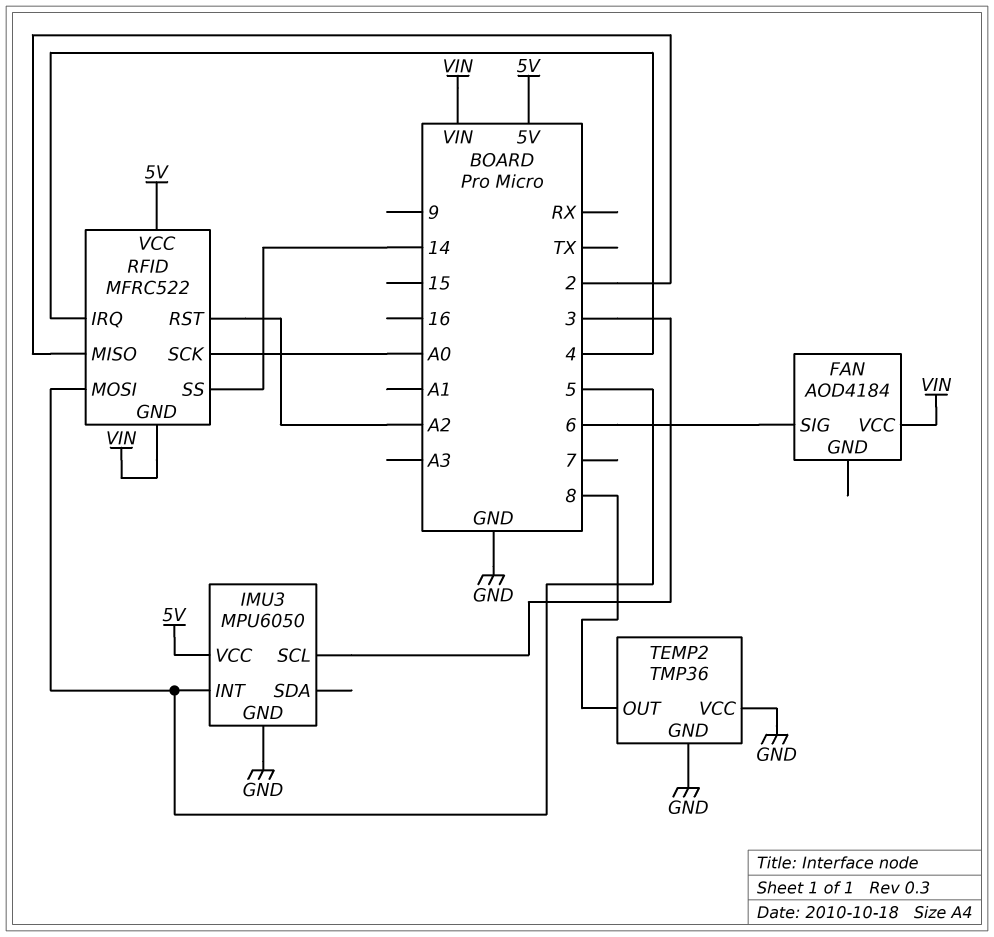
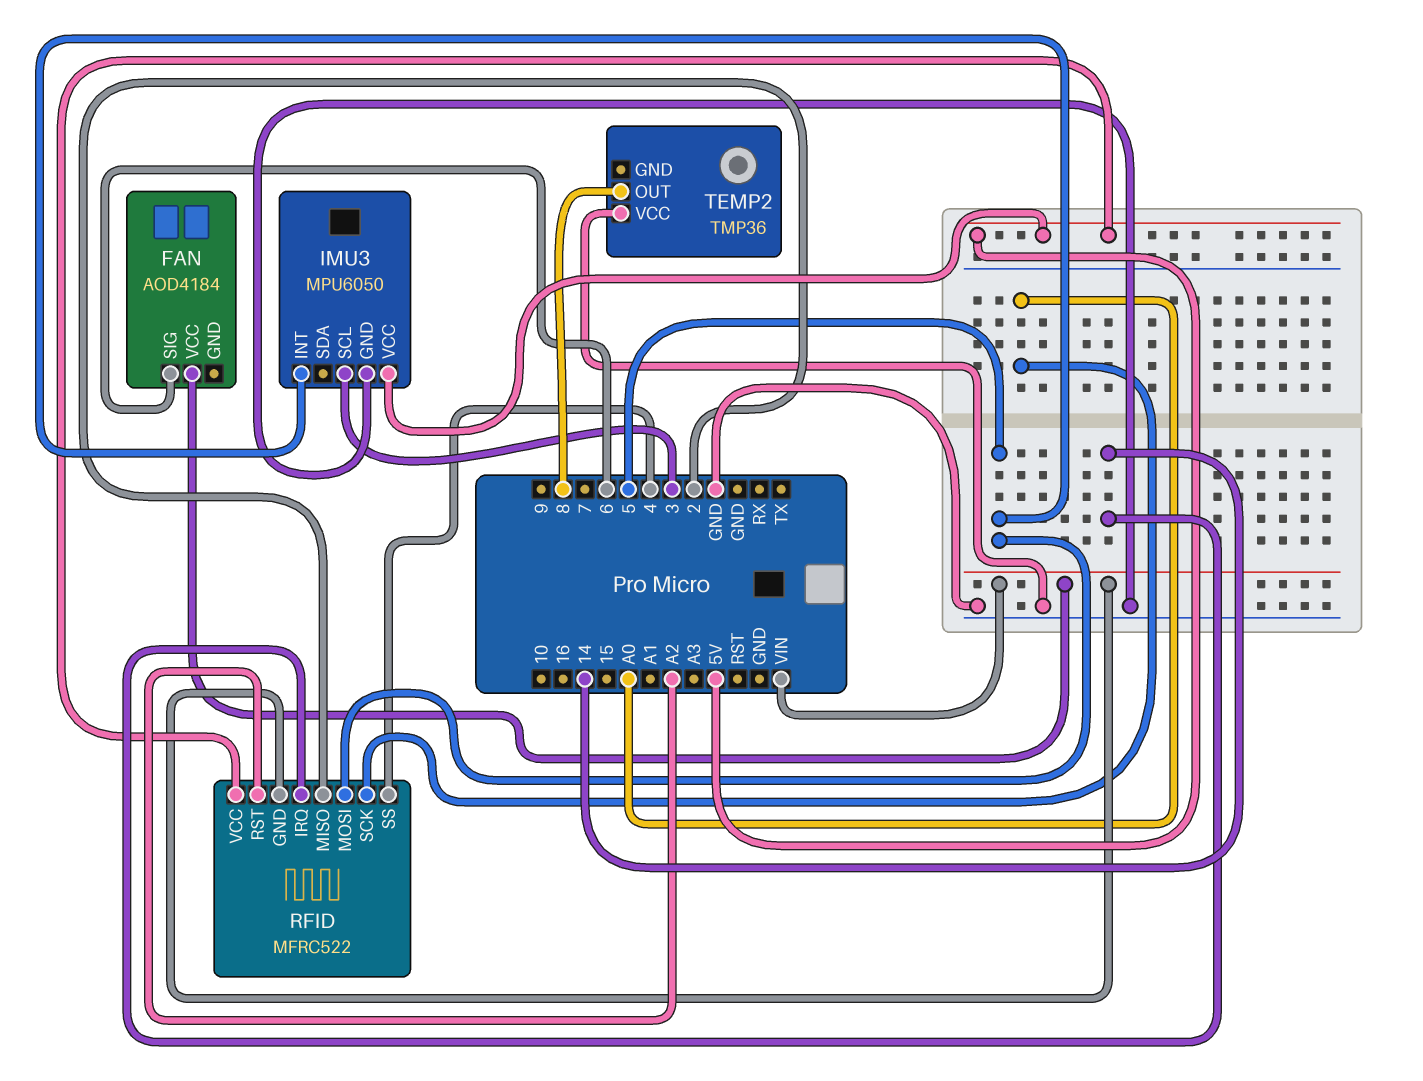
RFID pin IRQ: 4 -> 14
RFID pin SS: 14 -> 4
TEMP2 pin GND: GND -> none

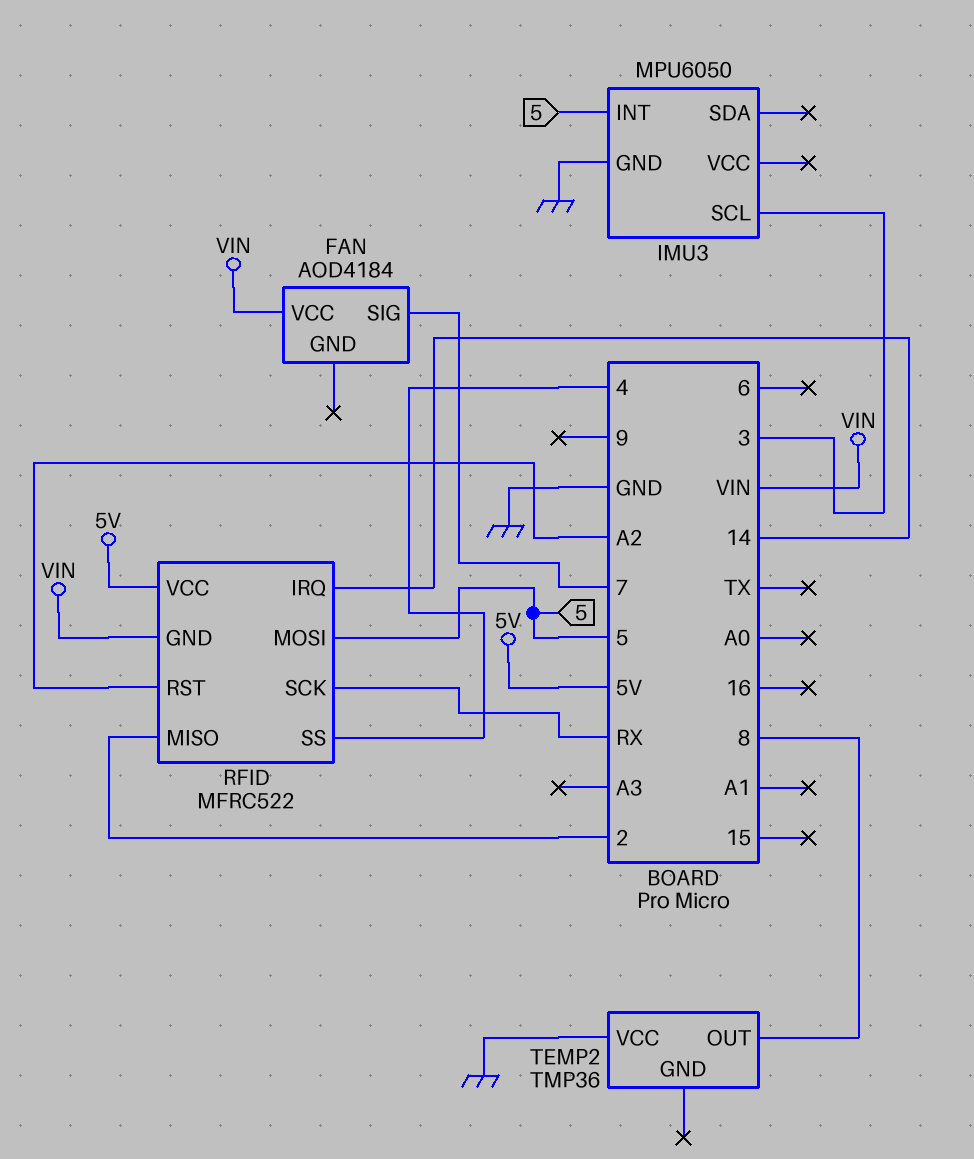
FAN pin SIG: 6 -> 7
IMU3 pin VCC: 5V -> none
RFID pin SCK: A0 -> RX

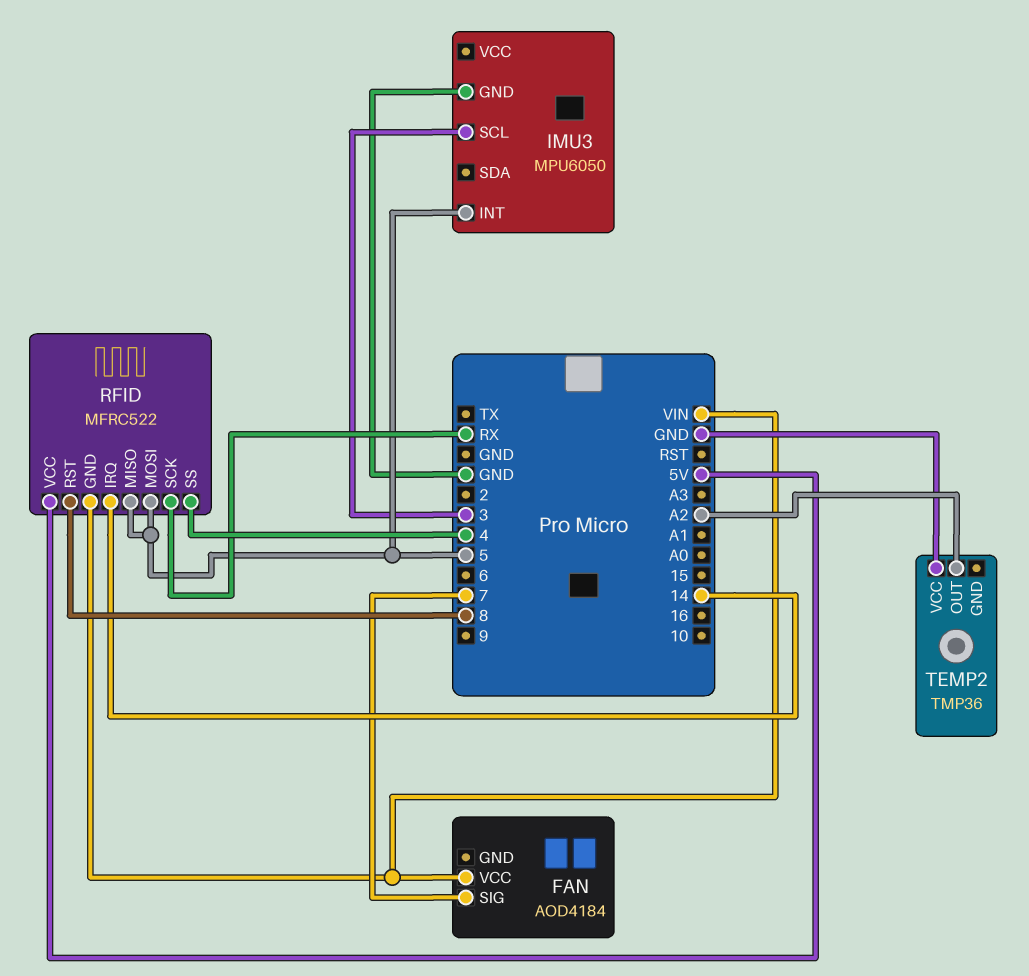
RFID pin MISO: 2 -> 5
RFID pin RST: A2 -> 8
TEMP2 pin OUT: 8 -> A2

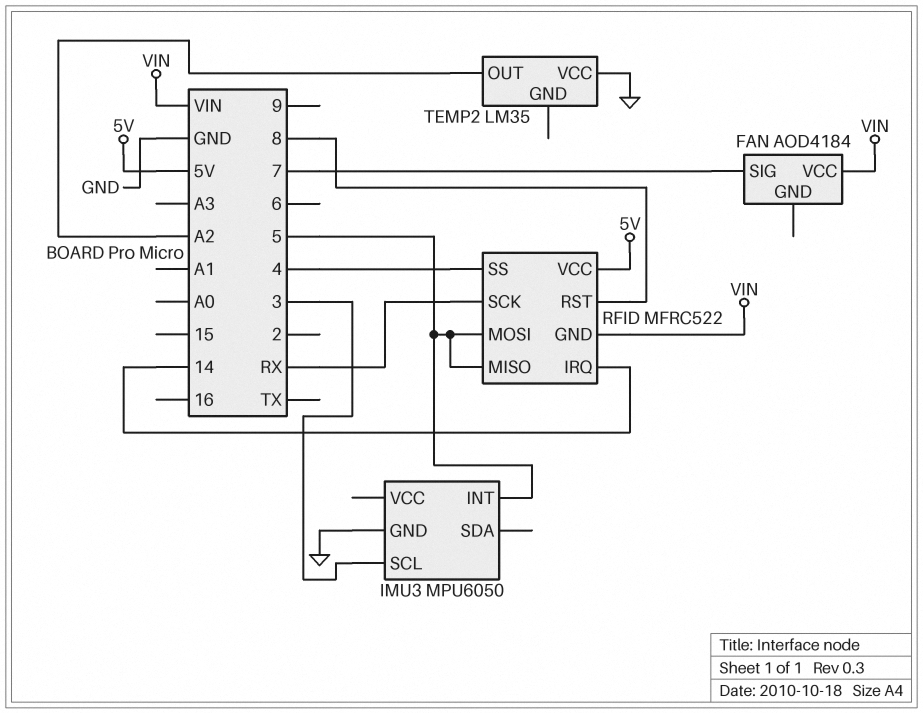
TEMP2: TMP36 -> LM35

